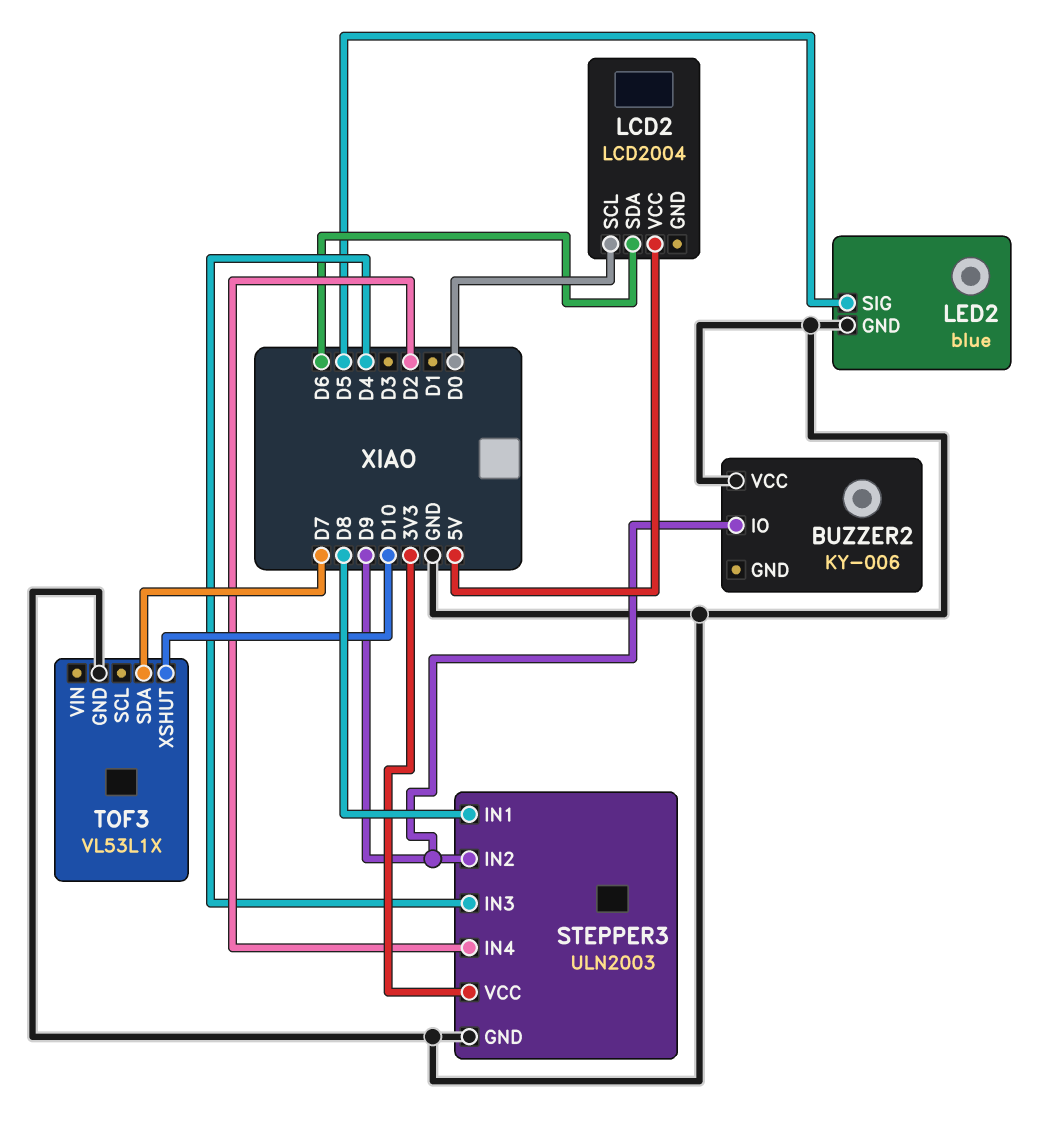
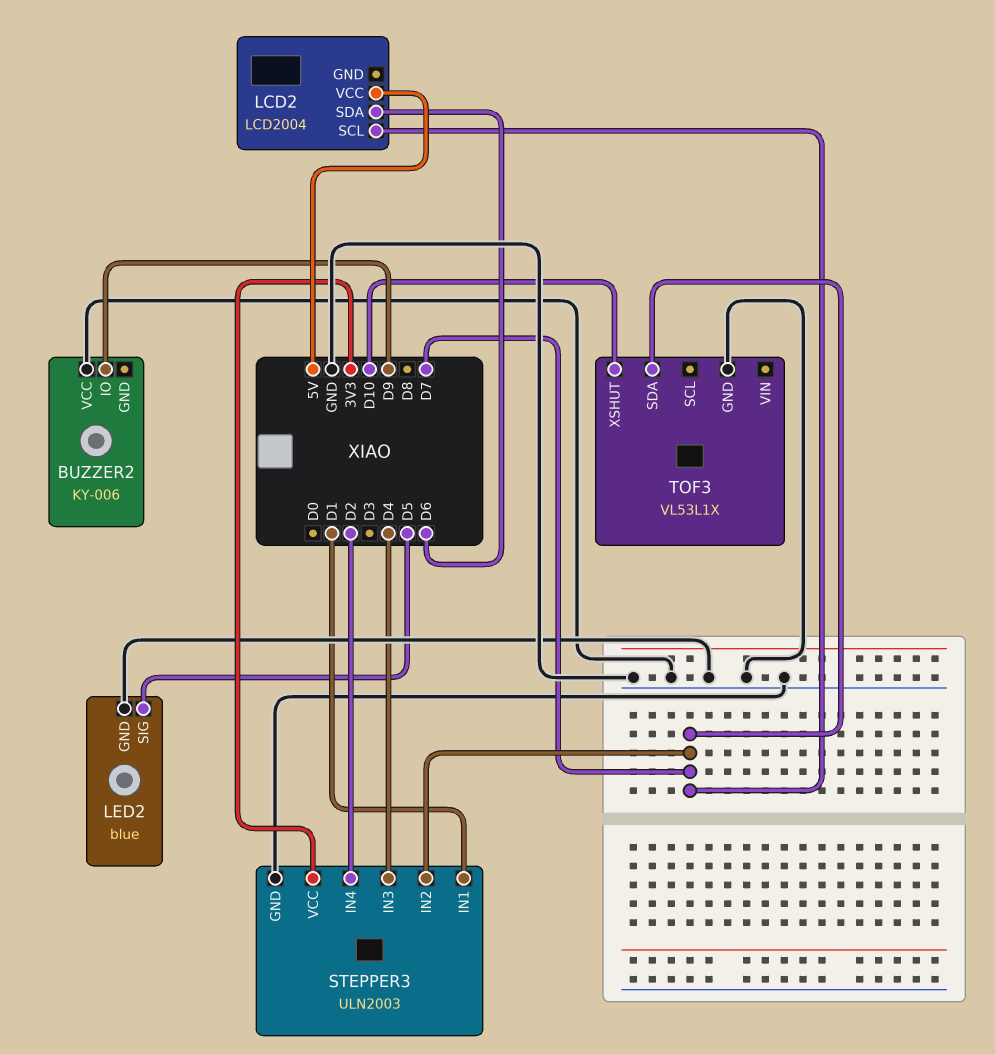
LCD2 pin SCL: D0 -> D7
STEPPER3 pin IN1: D8 -> D1
STEPPER3 pin IN2: D9 -> D7

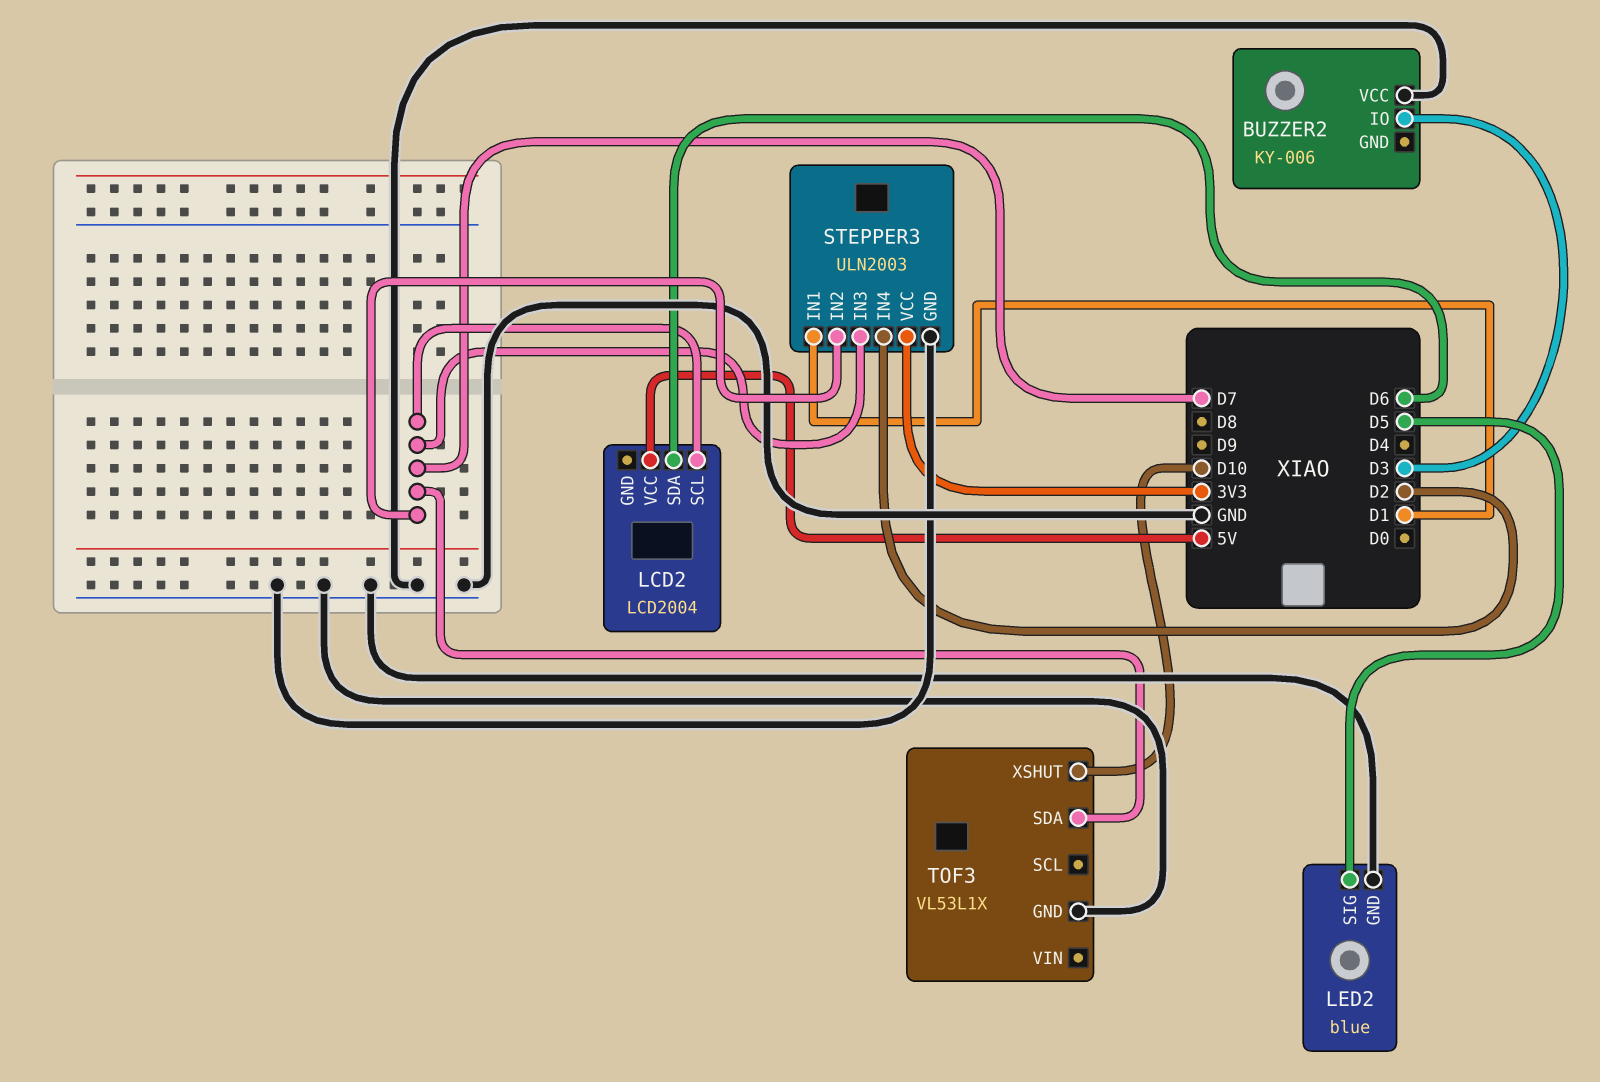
BUZZER2 pin IO: D9 -> D3
STEPPER3 pin IN3: D4 -> D7

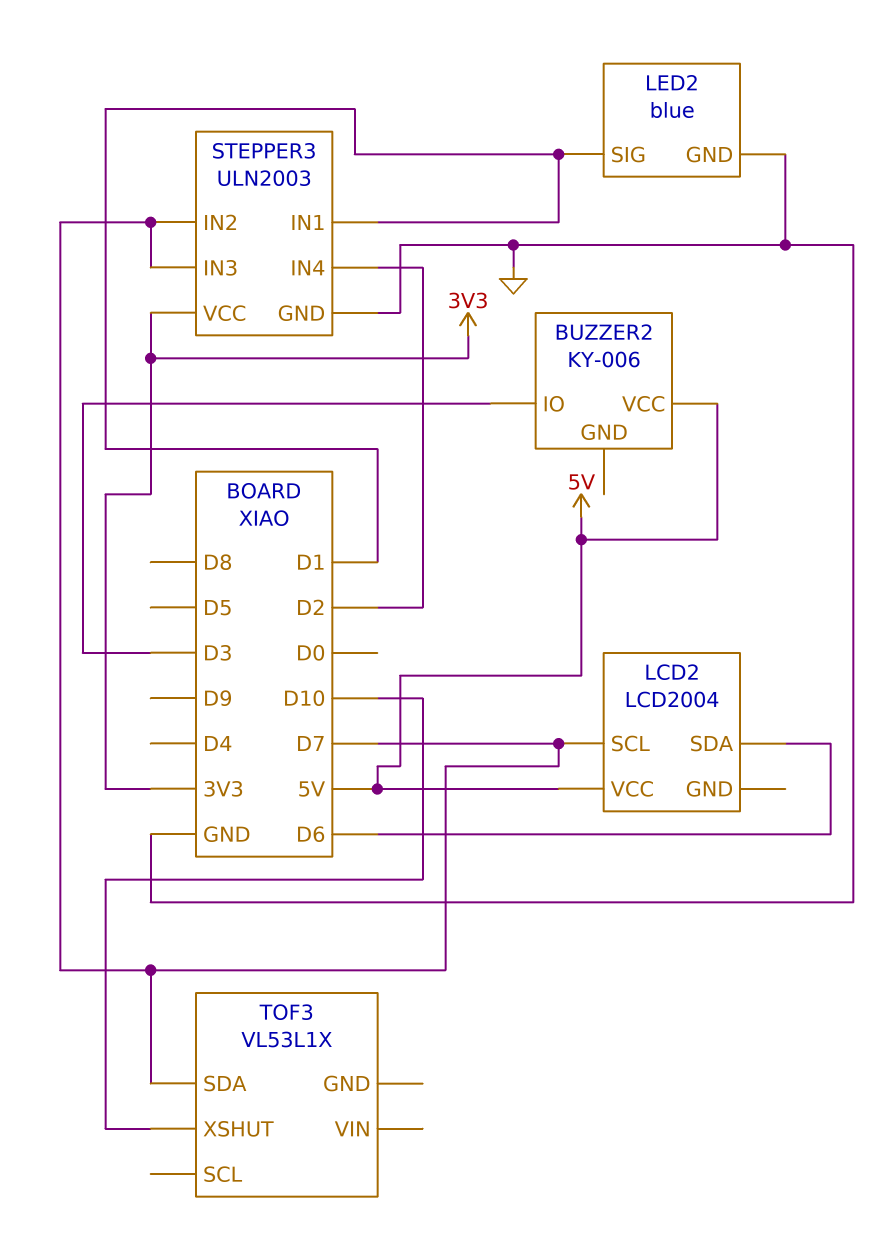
BUZZER2 pin VCC: GND -> 5V
LED2 pin SIG: D5 -> D1
TOF3 pin GND: GND -> none

